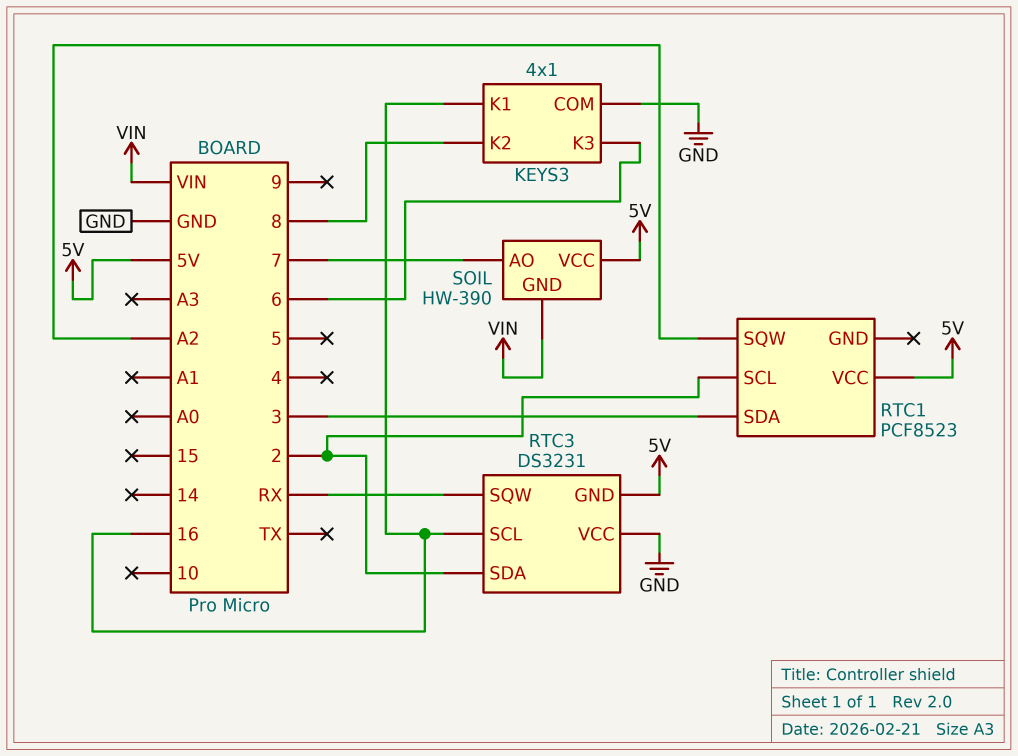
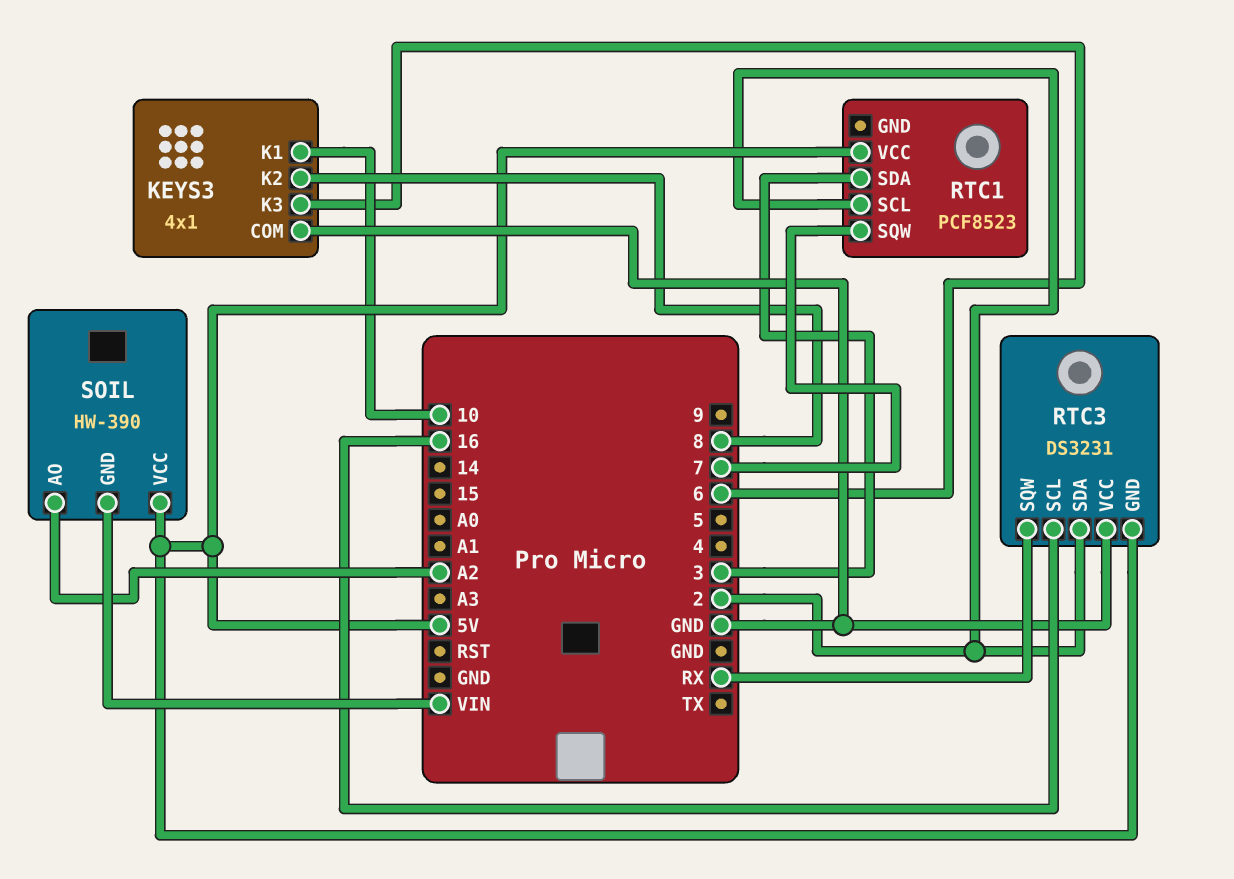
KEYS3 pin K1: 16 -> 10
RTC1 pin SQW: A2 -> 7
SOIL pin AO: 7 -> A2

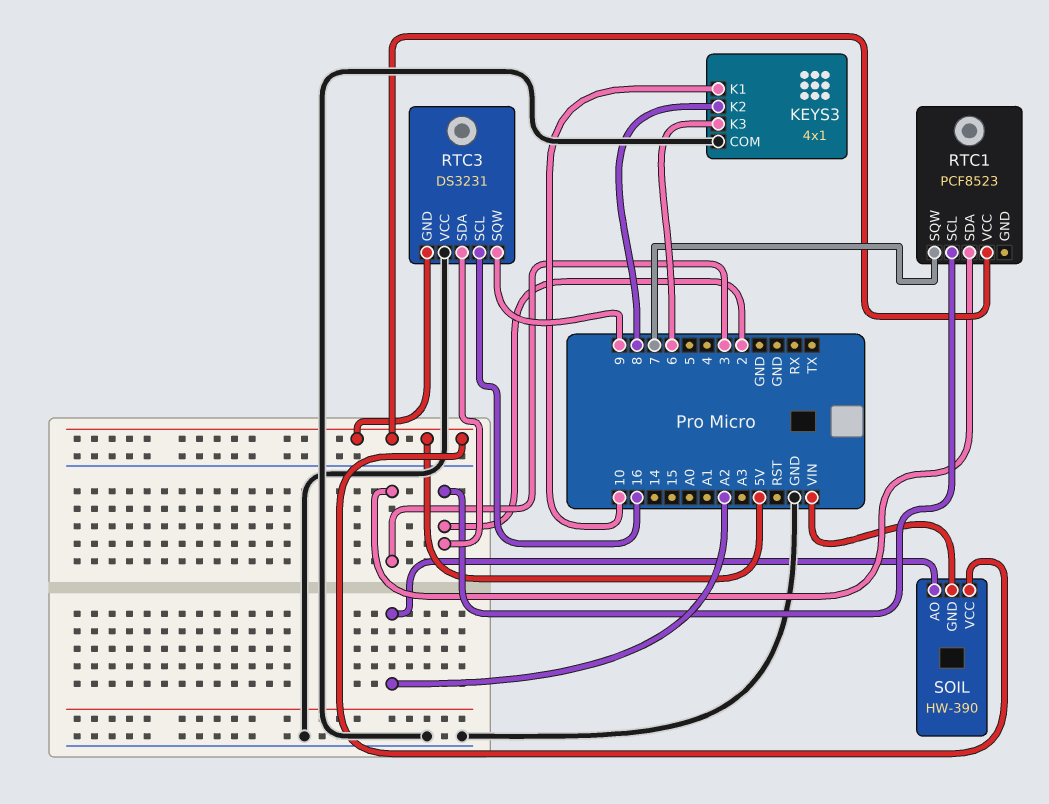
RTC3 pin SQW: RX -> 9

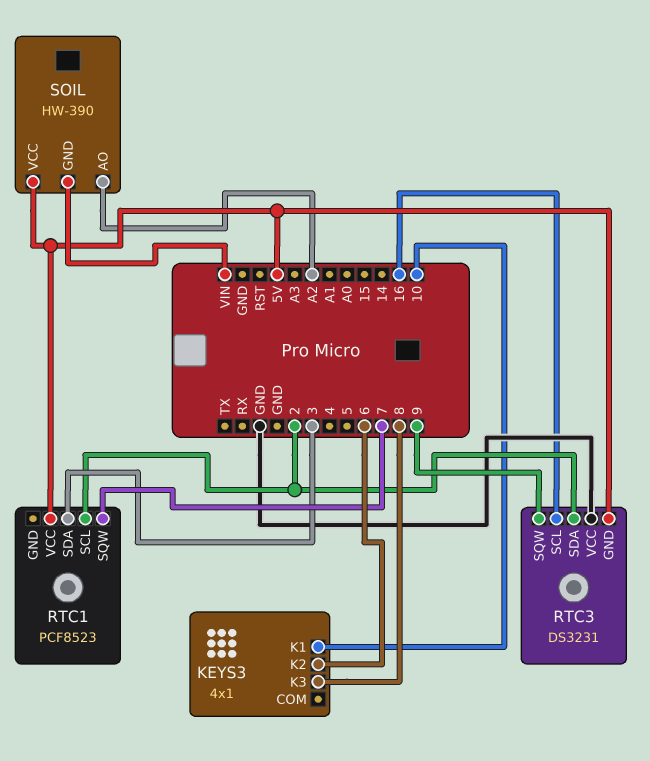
KEYS3 pin COM: GND -> none
KEYS3 pin K2: 8 -> 6
KEYS3 pin K3: 6 -> 8

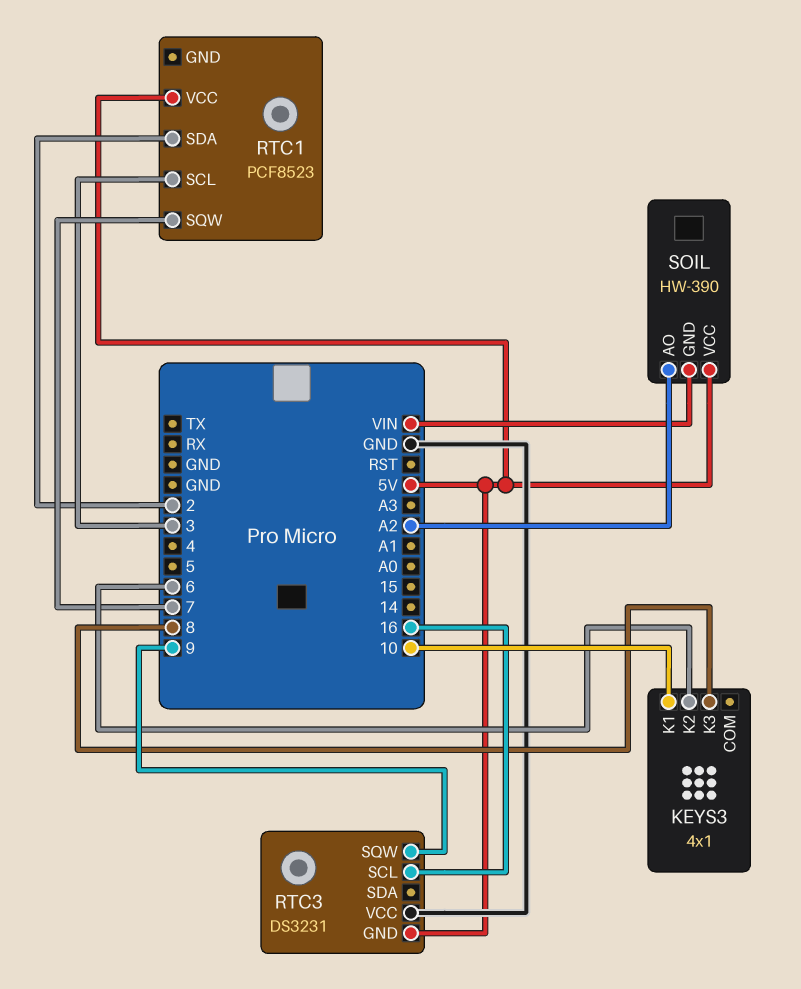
RTC1 pin SCL: 2 -> 3
RTC1 pin SDA: 3 -> 2
RTC3 pin SDA: 2 -> none

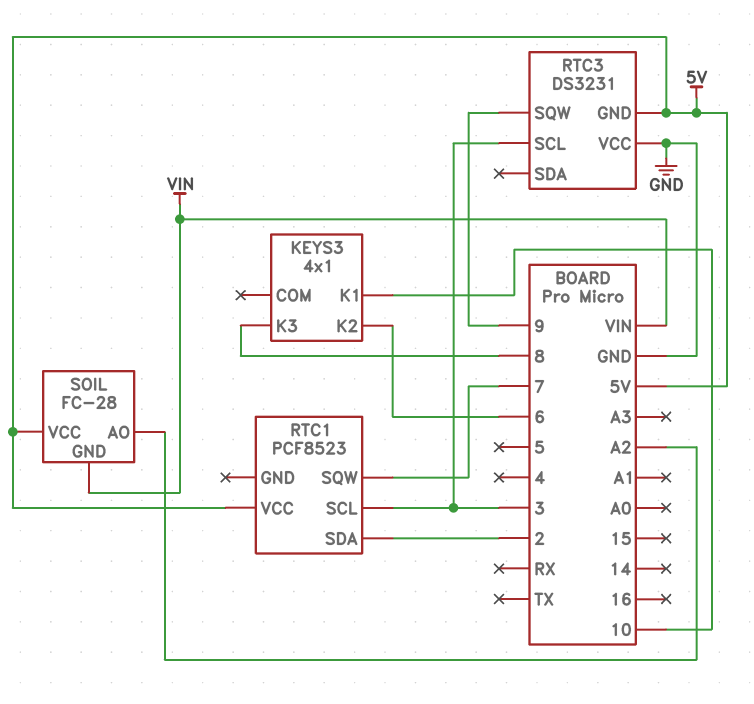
RTC3 pin SCL: 16 -> 3
SOIL: HW-390 -> FC-28

